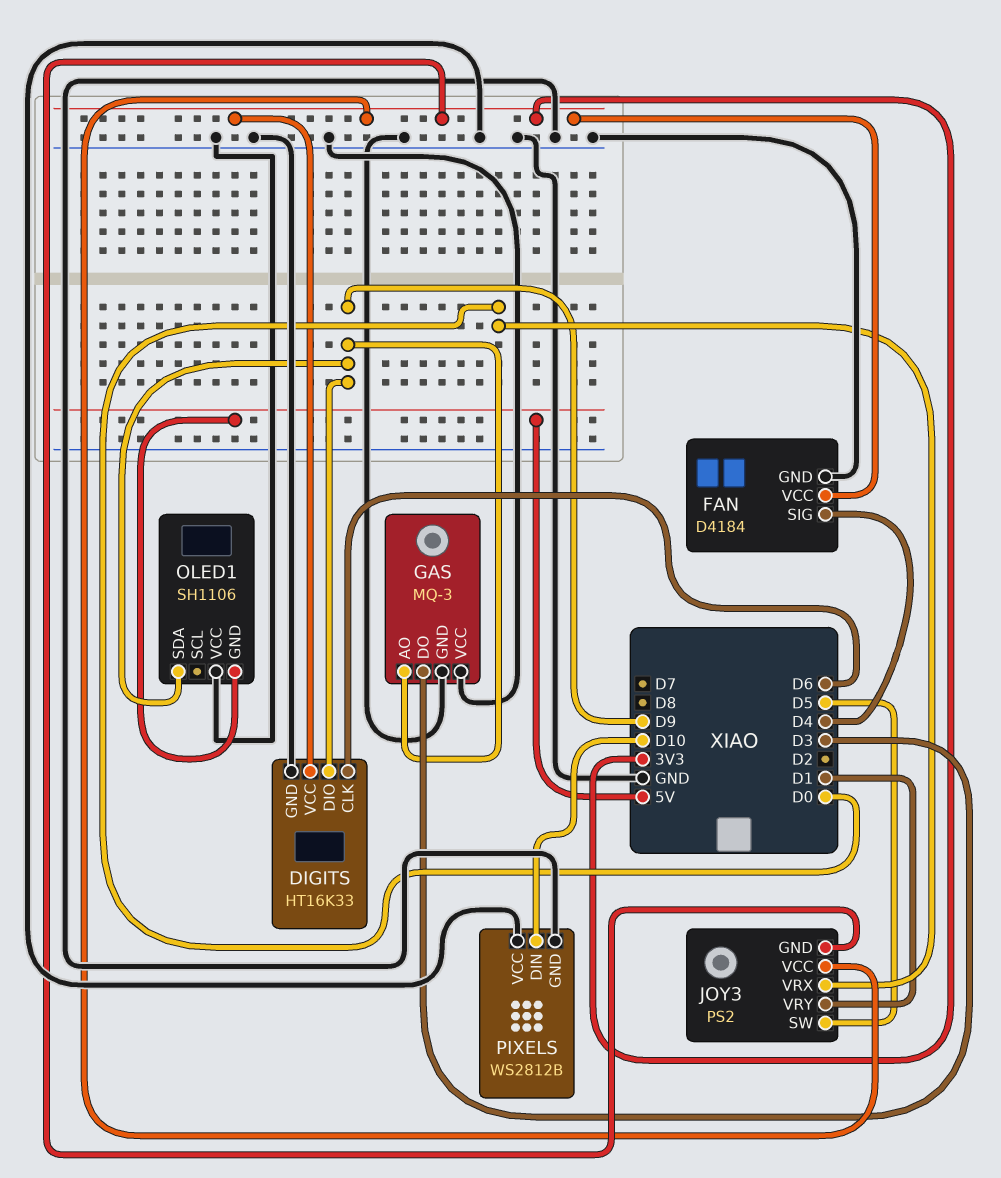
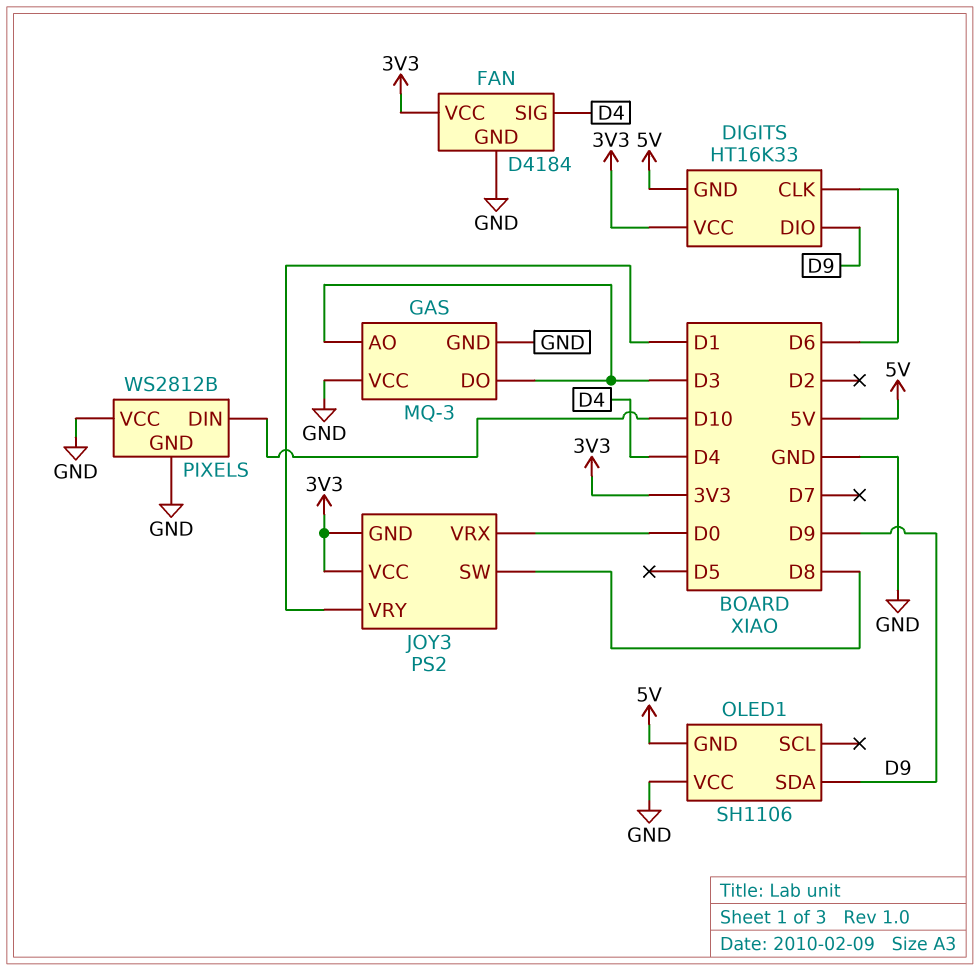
DIGITS pin GND: GND -> 5V
GAS pin AO: D9 -> D3
JOY3 pin SW: D5 -> D8

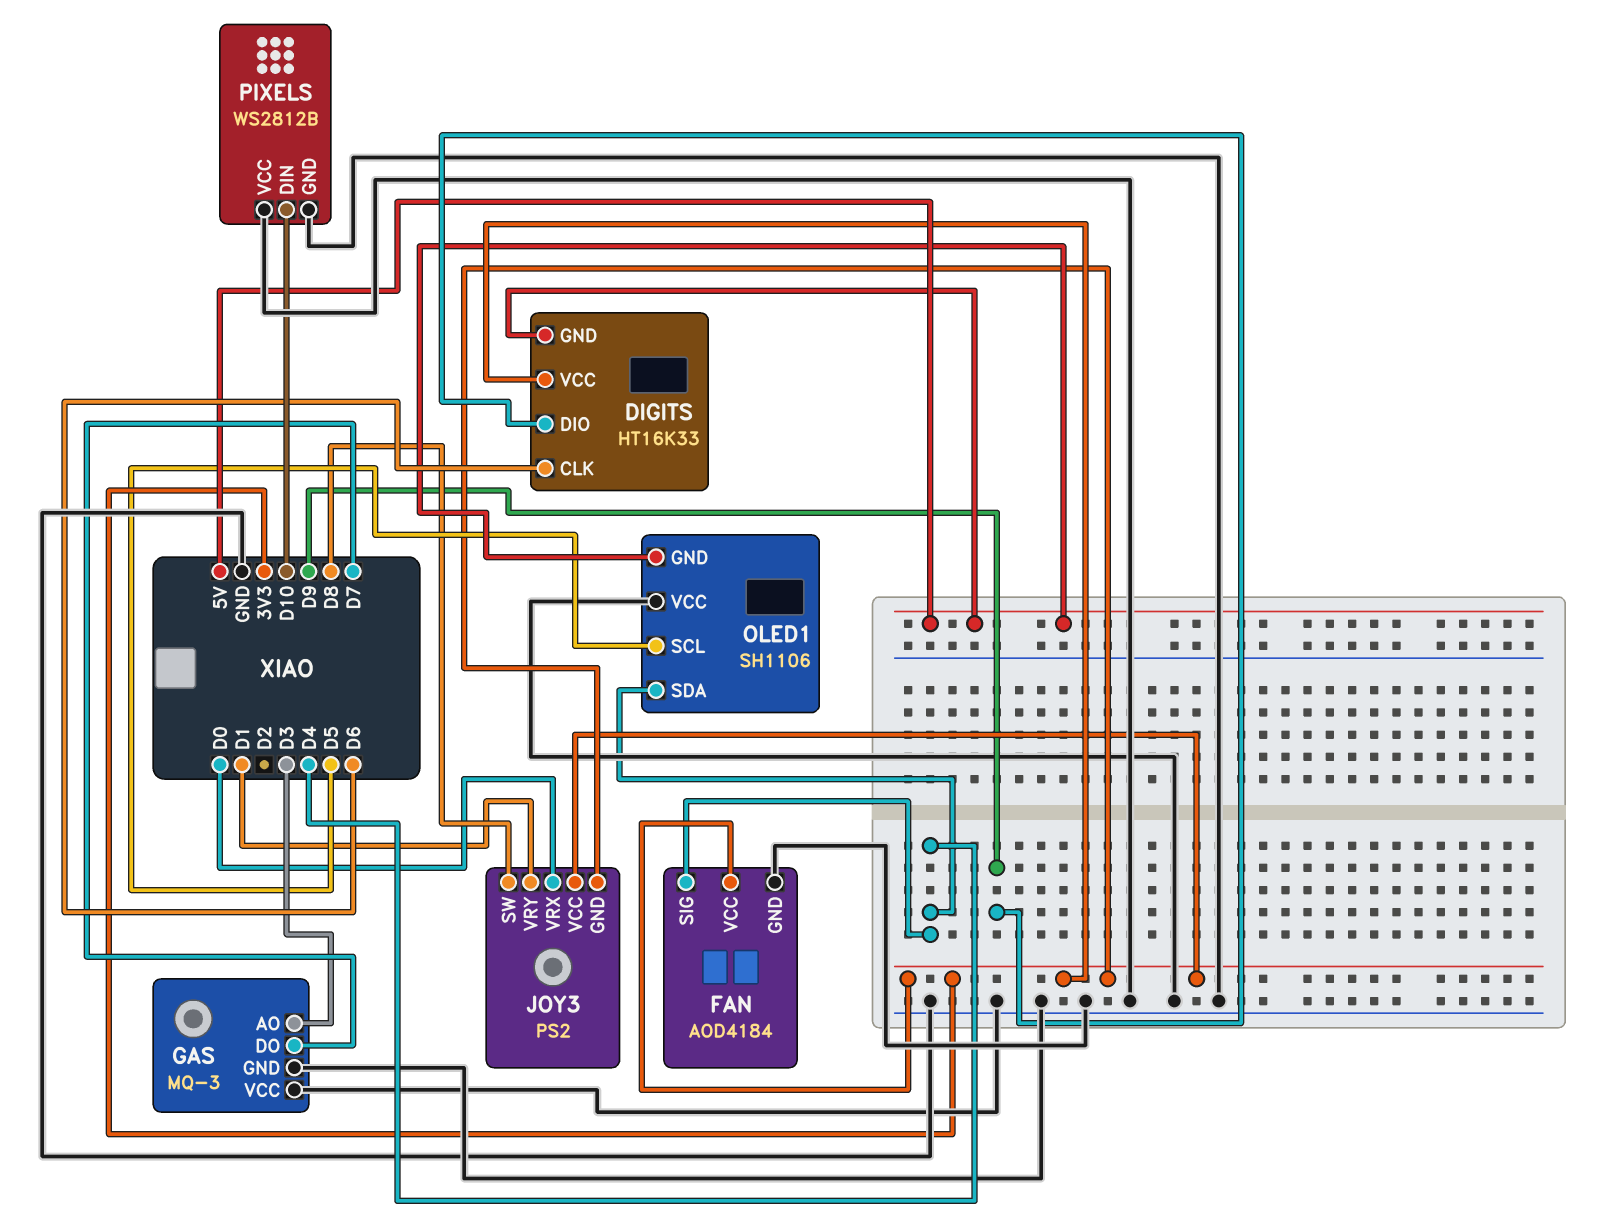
FAN: D4184 -> AOD4184
GAS pin DO: D3 -> D7
OLED1 pin SCL: none -> D5
OLED1 pin SDA: D9 -> D4

